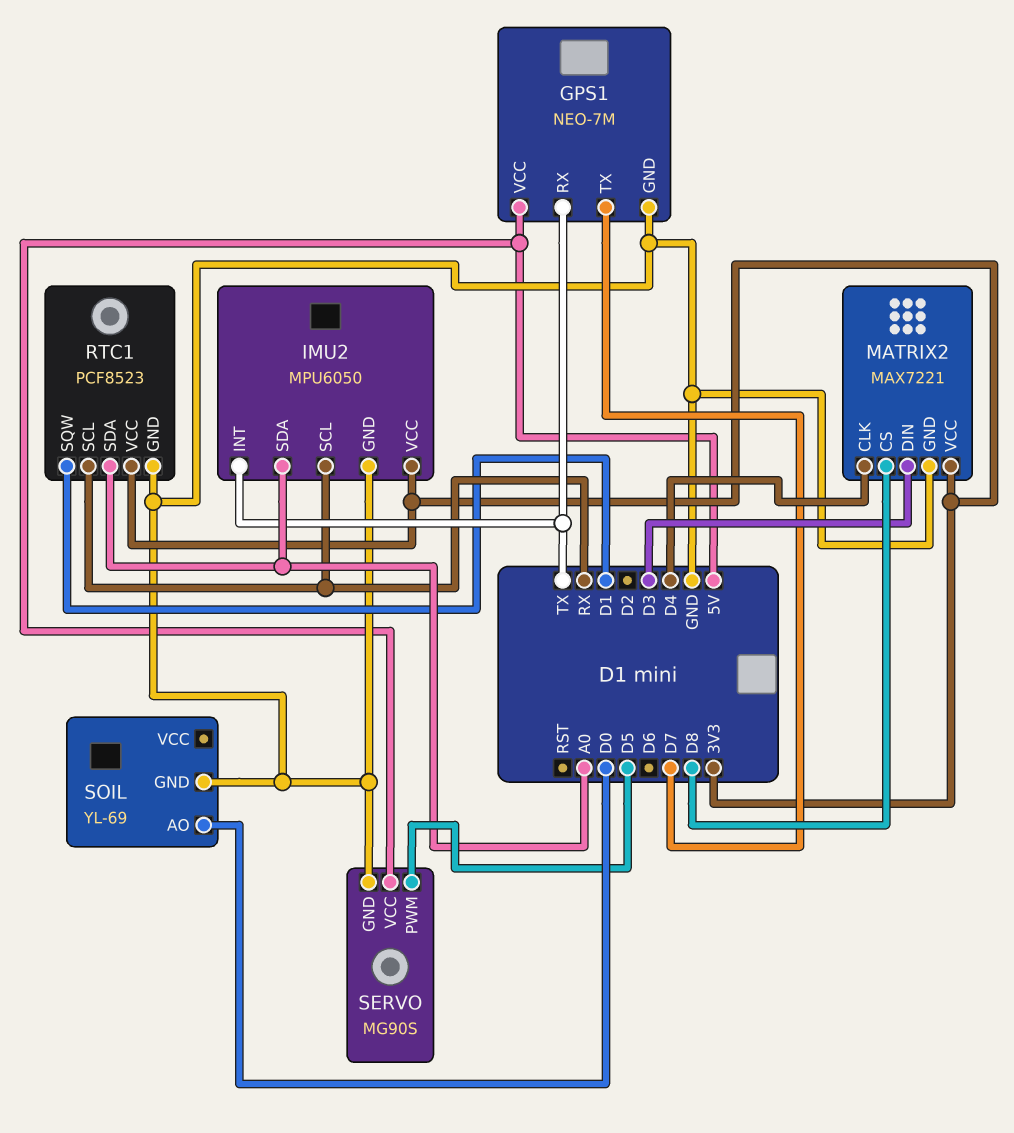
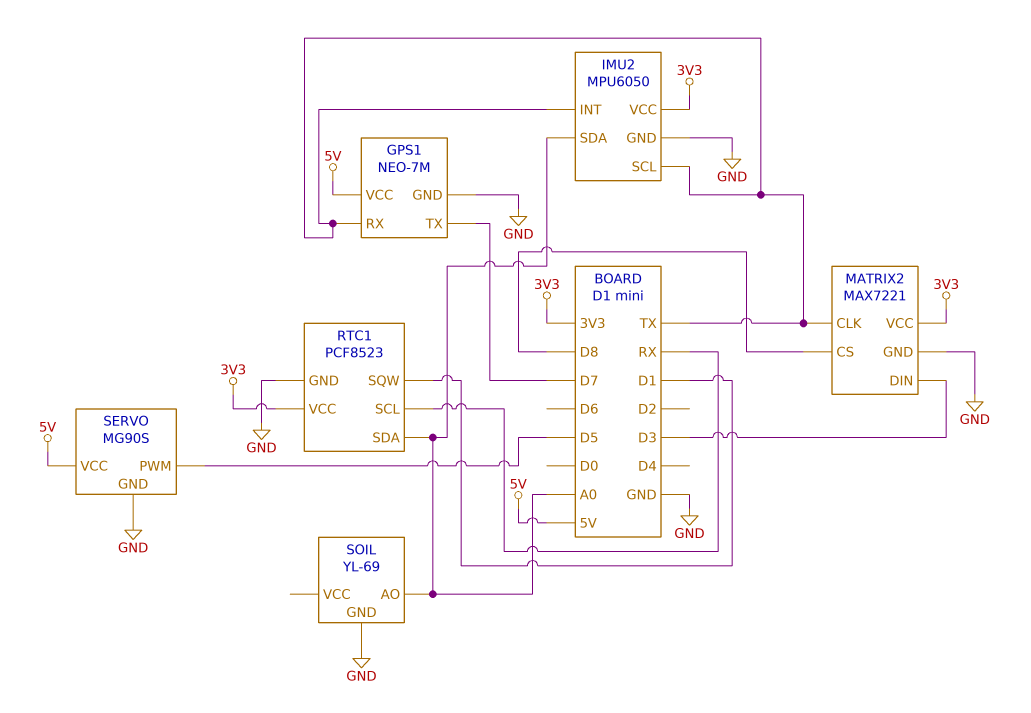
IMU2 pin SCL: RX -> TX
MATRIX2 pin CLK: D4 -> TX
SOIL pin AO: D0 -> A0

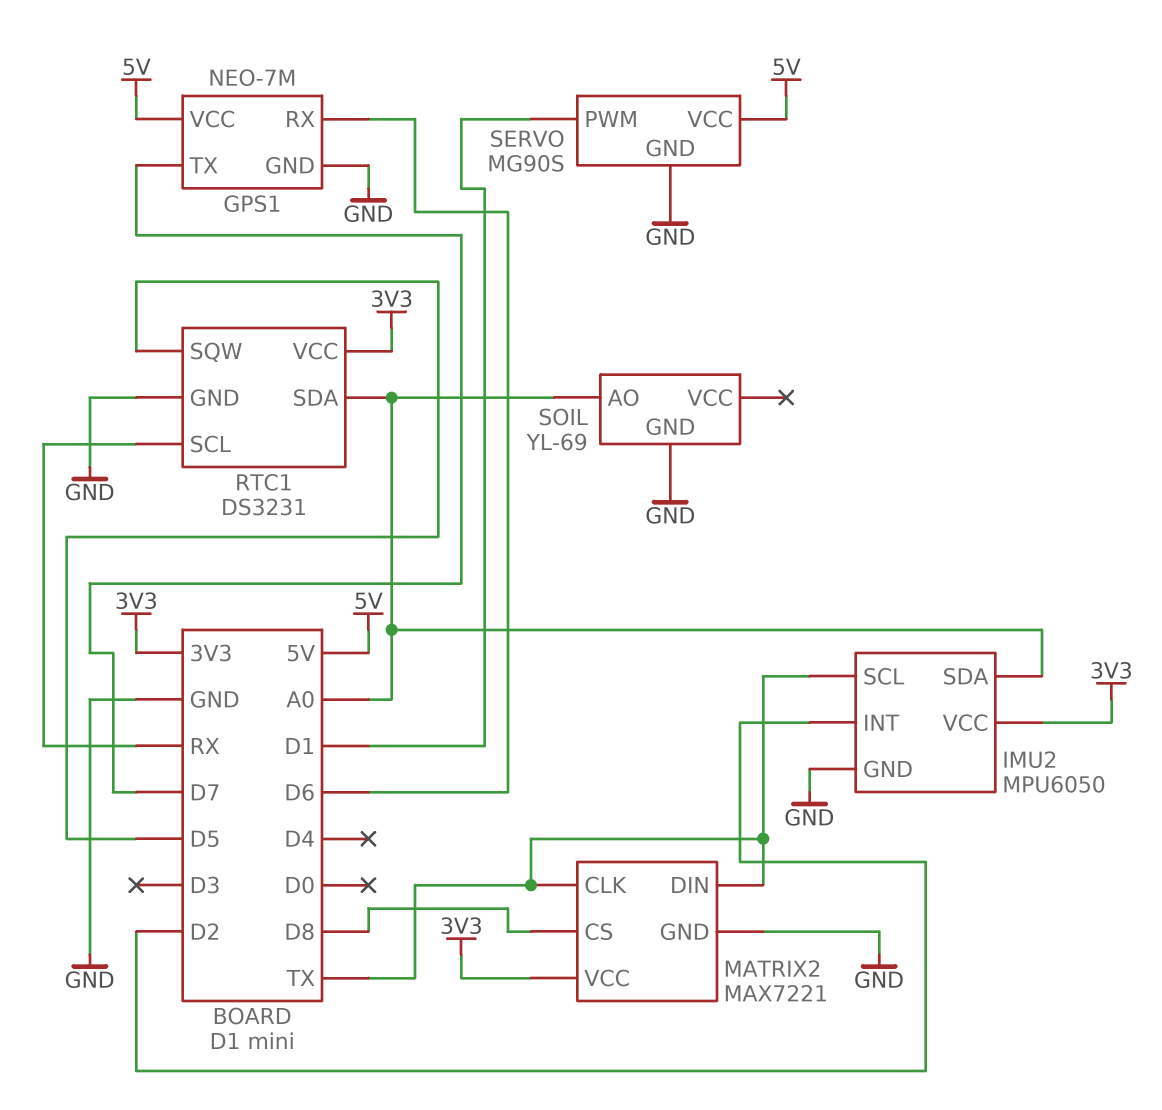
GPS1 pin RX: TX -> D6
IMU2 pin INT: TX -> D2
MATRIX2 pin DIN: D3 -> TX
RTC1: PCF8523 -> DS3231
RTC1 pin SQW: D1 -> D5
SERVO pin PWM: D5 -> D1

